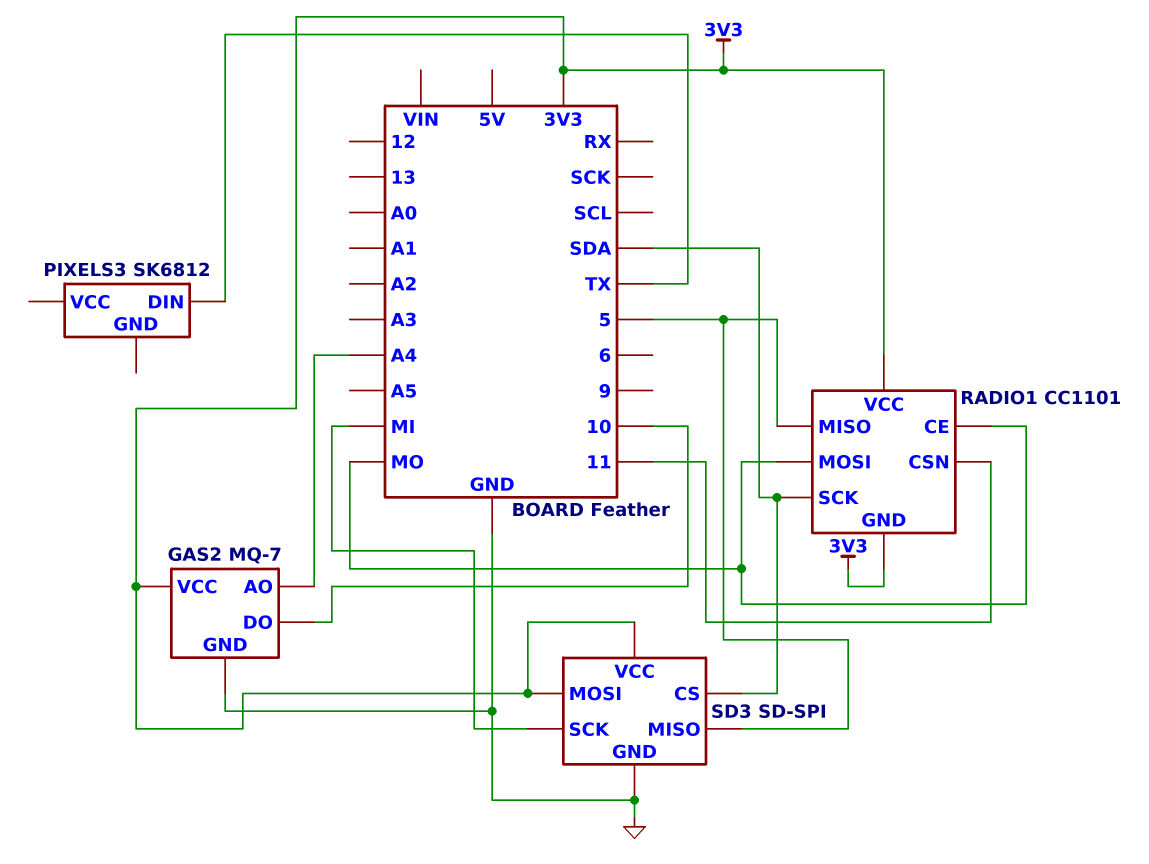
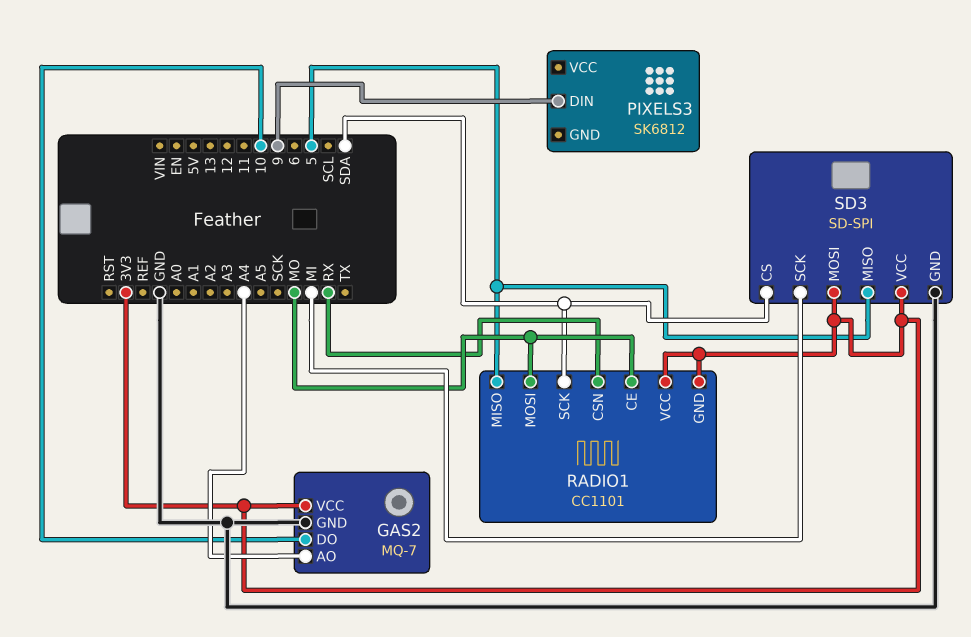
PIXELS3 pin DIN: TX -> 9
RADIO1 pin CSN: 11 -> RX

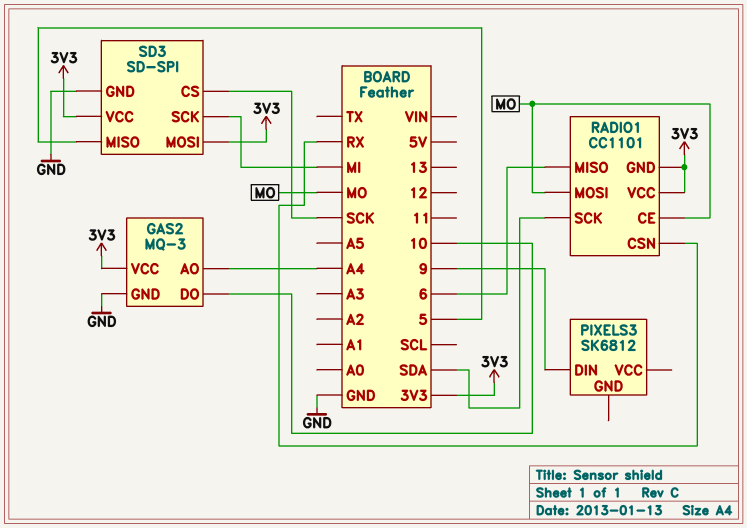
GAS2: MQ-7 -> MQ-3
RADIO1 pin MISO: 5 -> 6
SD3 pin CS: SDA -> SCK

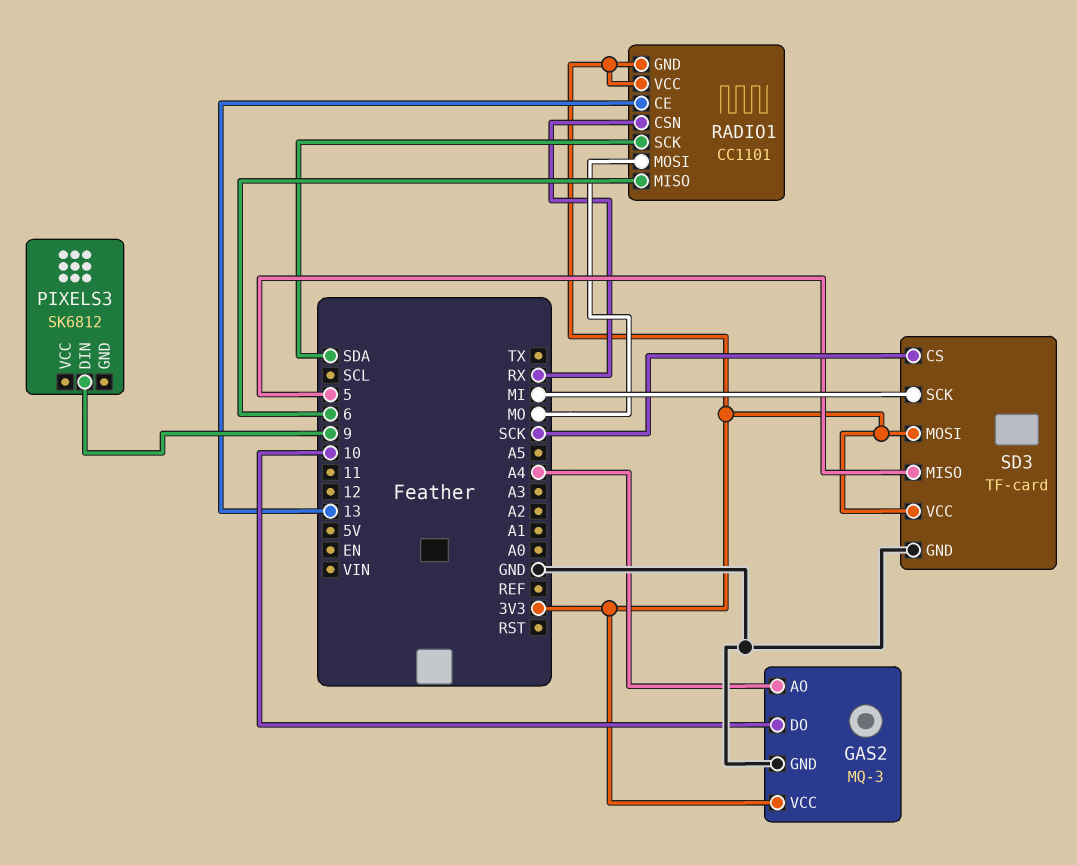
RADIO1 pin CE: MO -> 13
SD3: SD-SPI -> TF-card

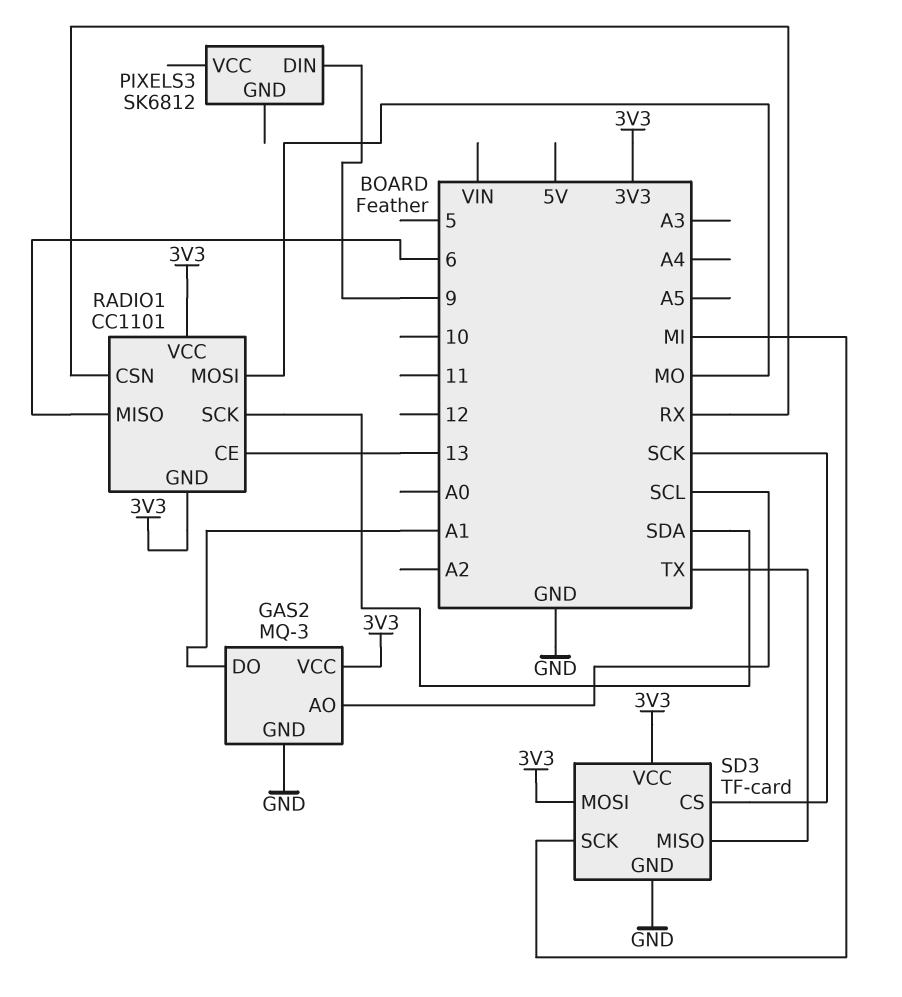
GAS2 pin AO: A4 -> SCL
GAS2 pin DO: 10 -> A1
SD3 pin MISO: 5 -> TX

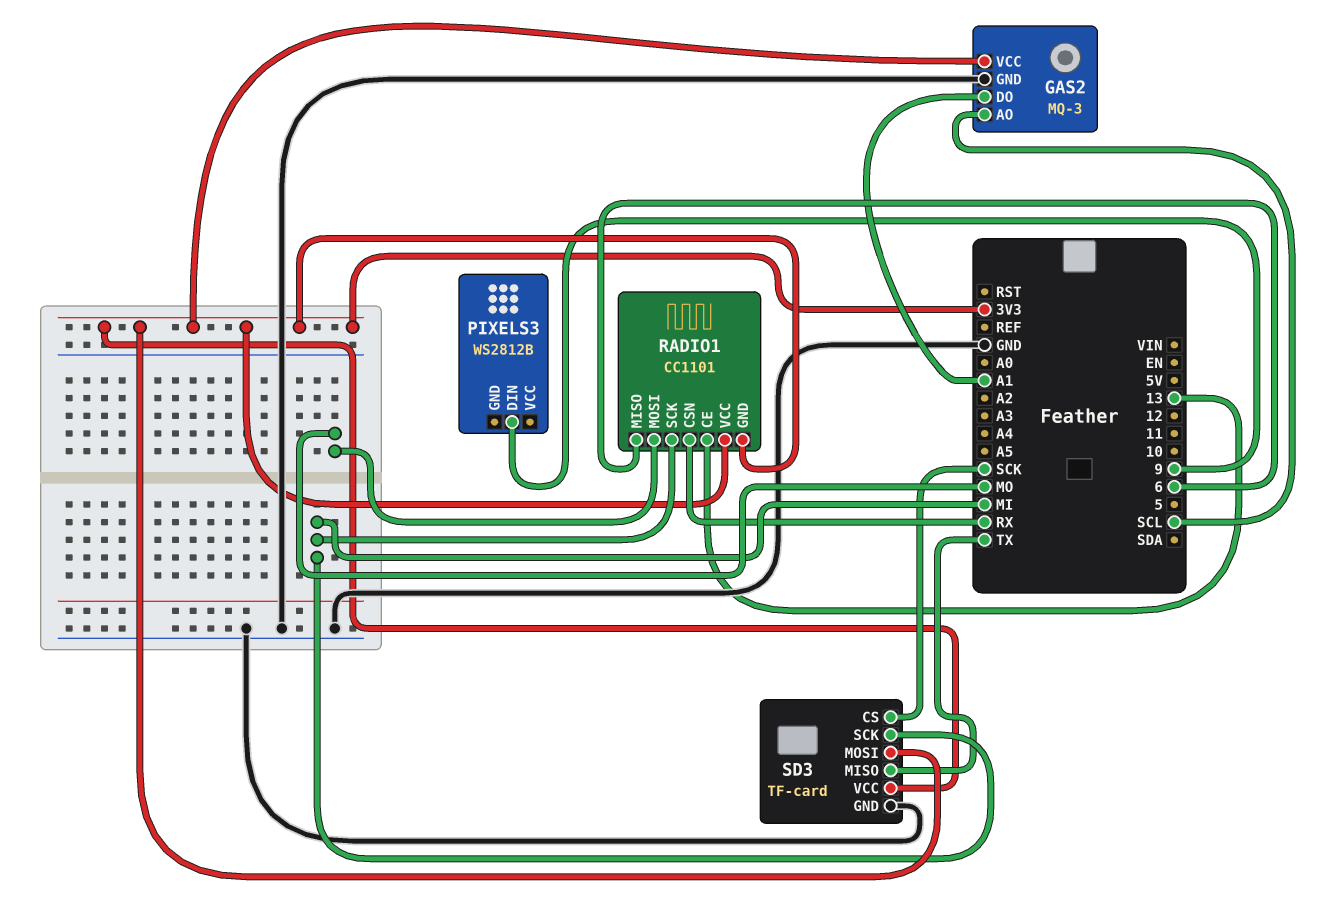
PIXELS3: SK6812 -> WS2812B
RADIO1 pin SCK: SDA -> MI

